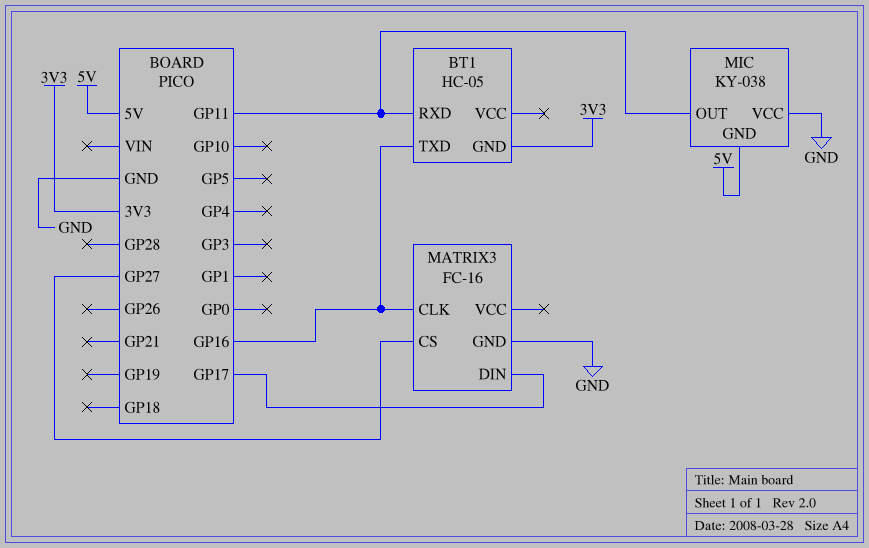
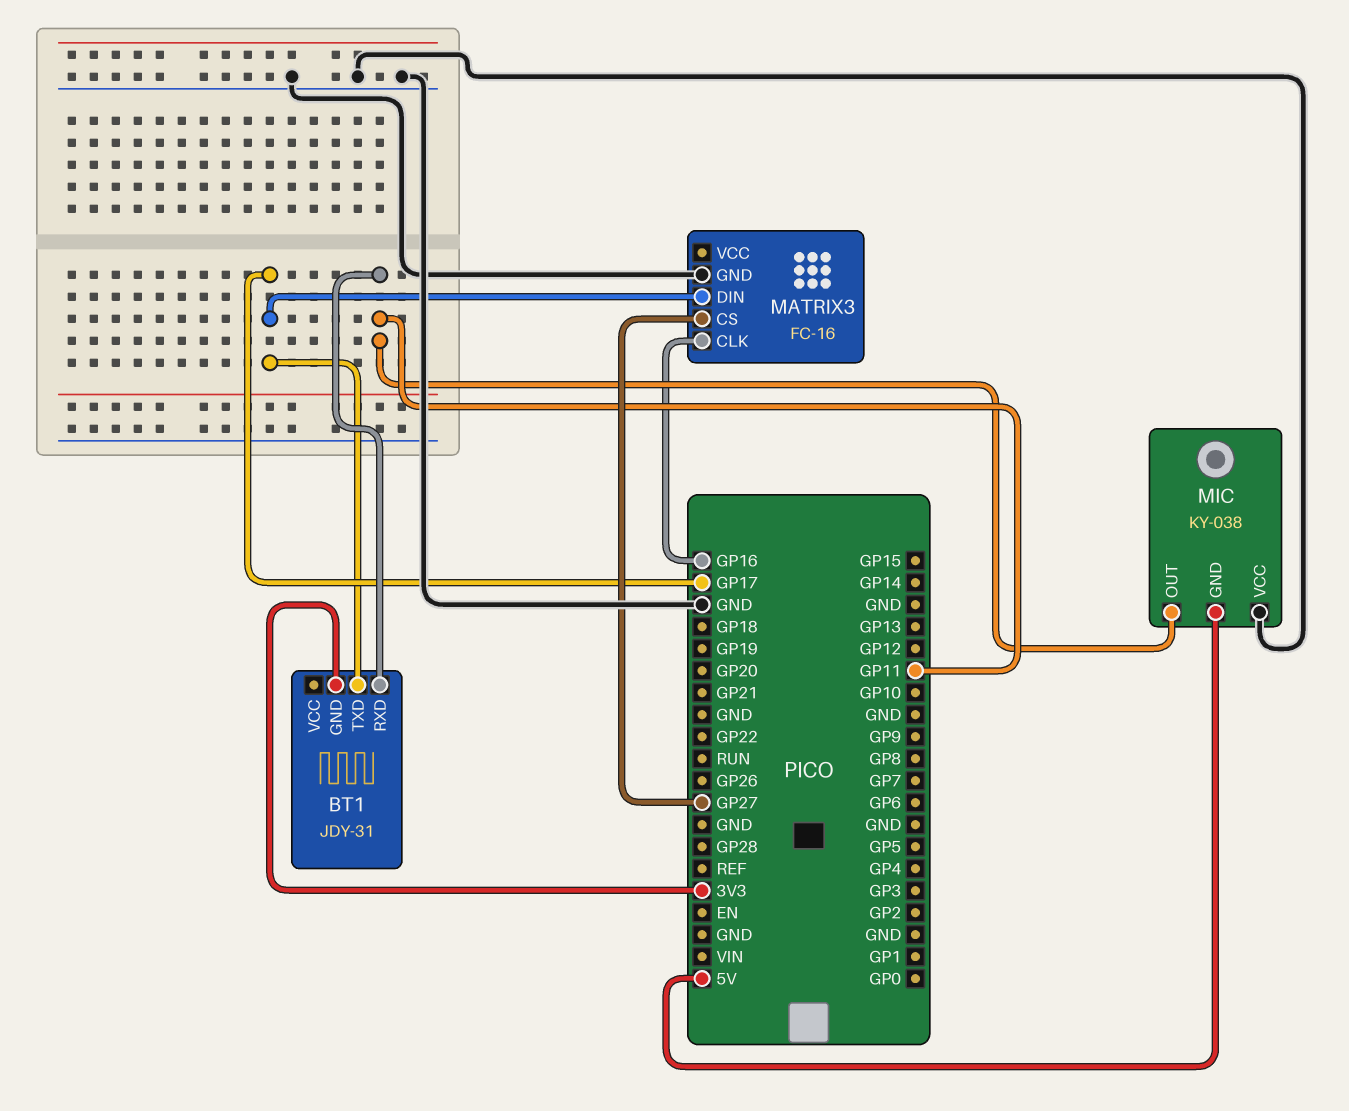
BT1: HC-05 -> JDY-31
BT1 pin TXD: GP16 -> GP17

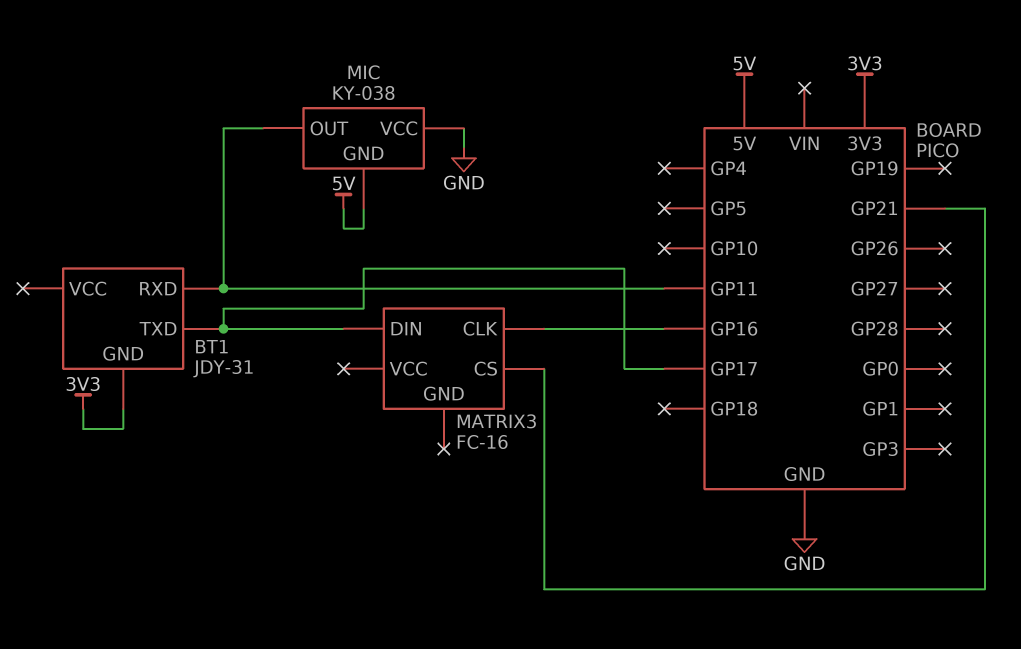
MATRIX3 pin CS: GP27 -> GP21
MATRIX3 pin GND: GND -> none

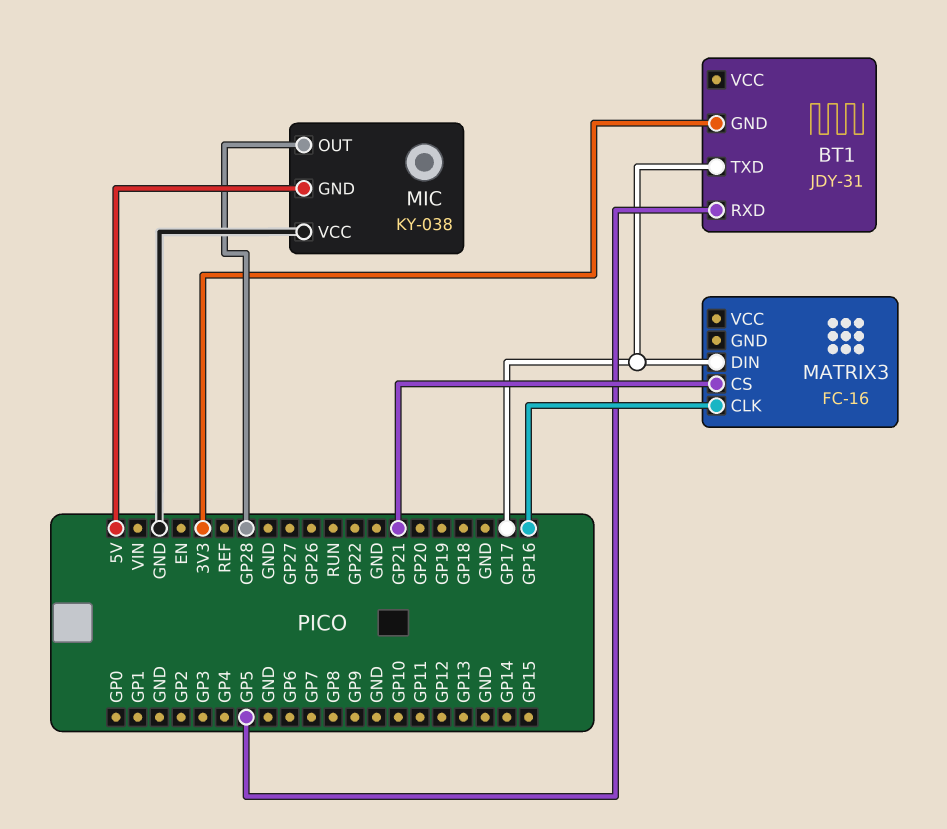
BT1 pin RXD: GP11 -> GP5
MIC pin OUT: GP11 -> GP28

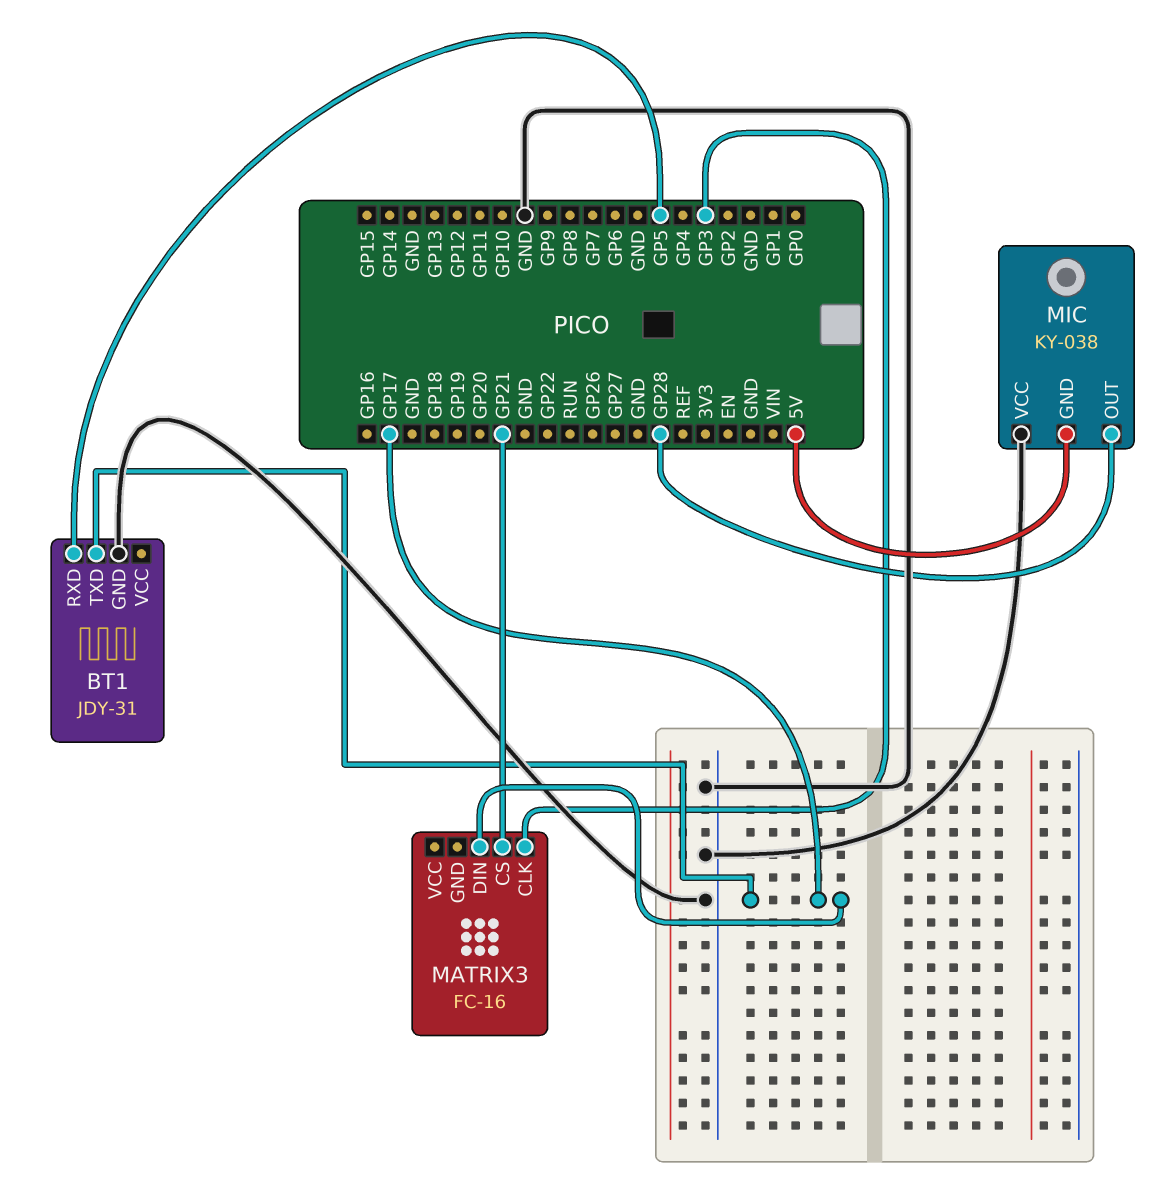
BT1 pin GND: 3V3 -> GND
MATRIX3 pin CLK: GP16 -> GP3

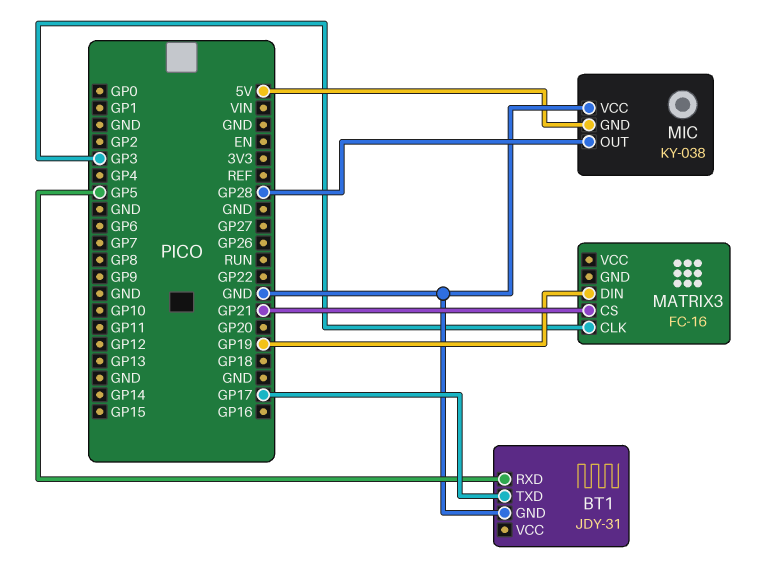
MATRIX3 pin DIN: GP17 -> GP19

